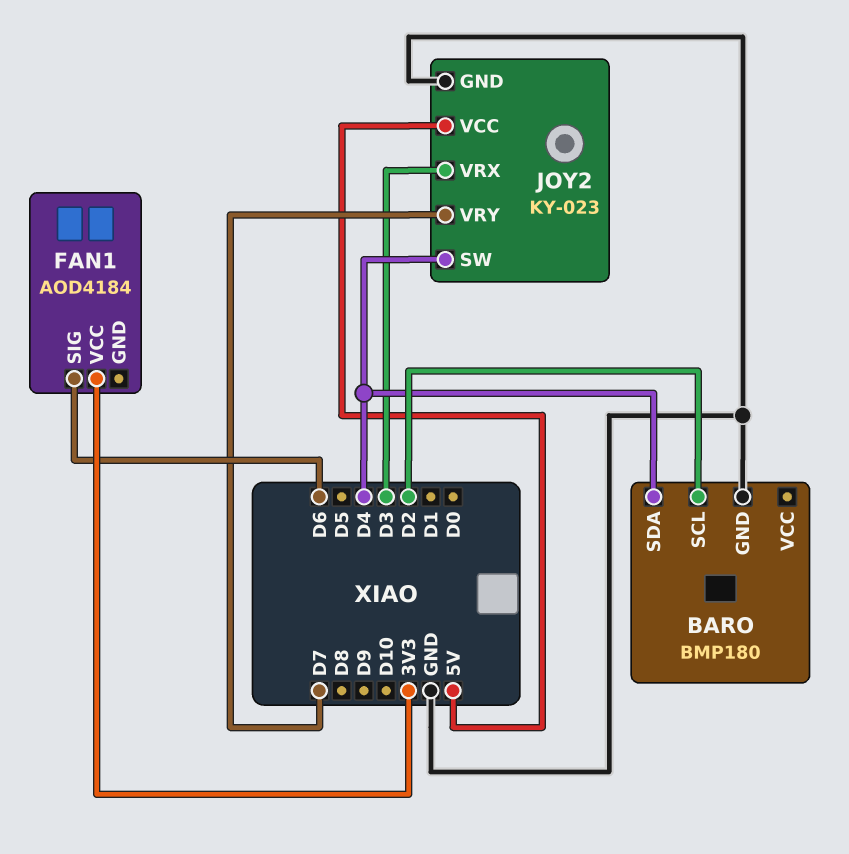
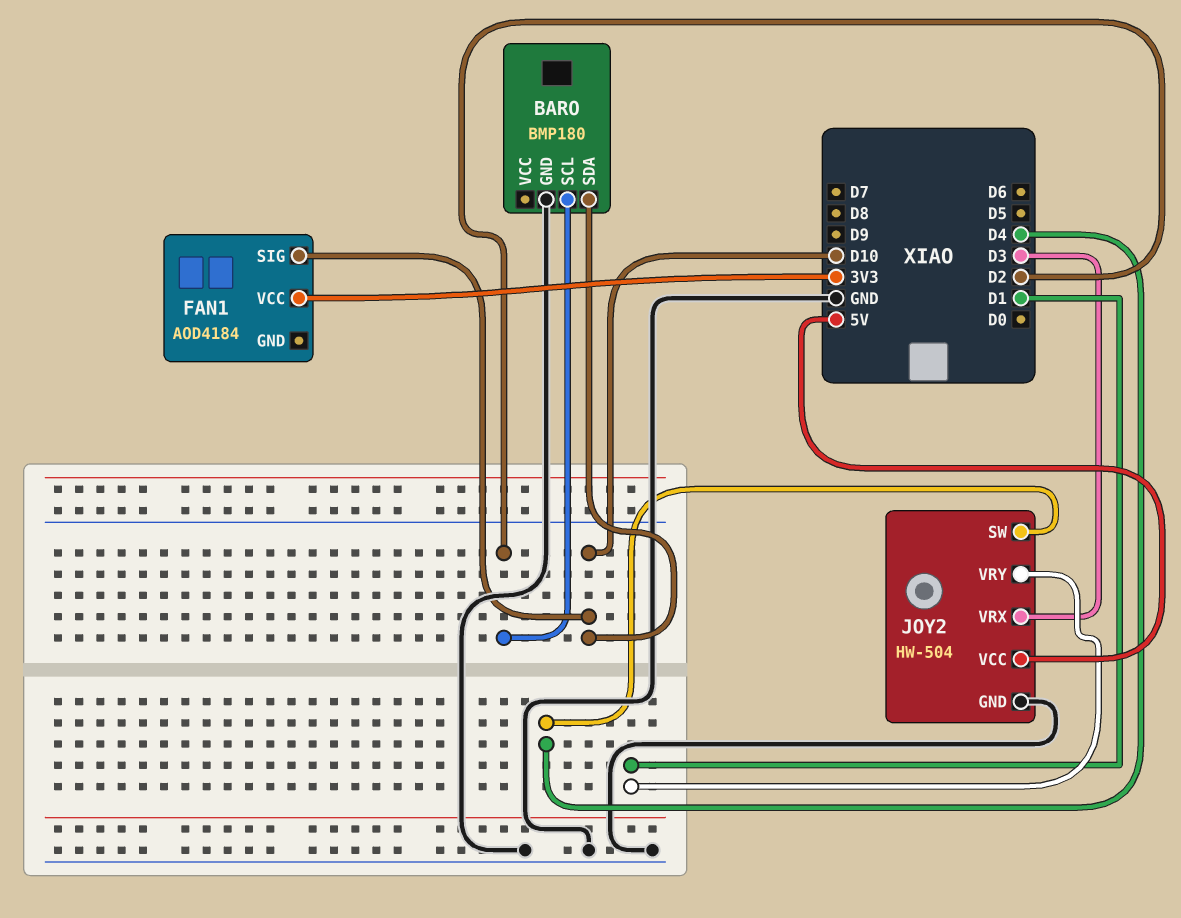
BARO pin SDA: D4 -> D10
FAN1 pin SIG: D6 -> D10
JOY2: KY-023 -> HW-504
JOY2 pin VRY: D7 -> D1

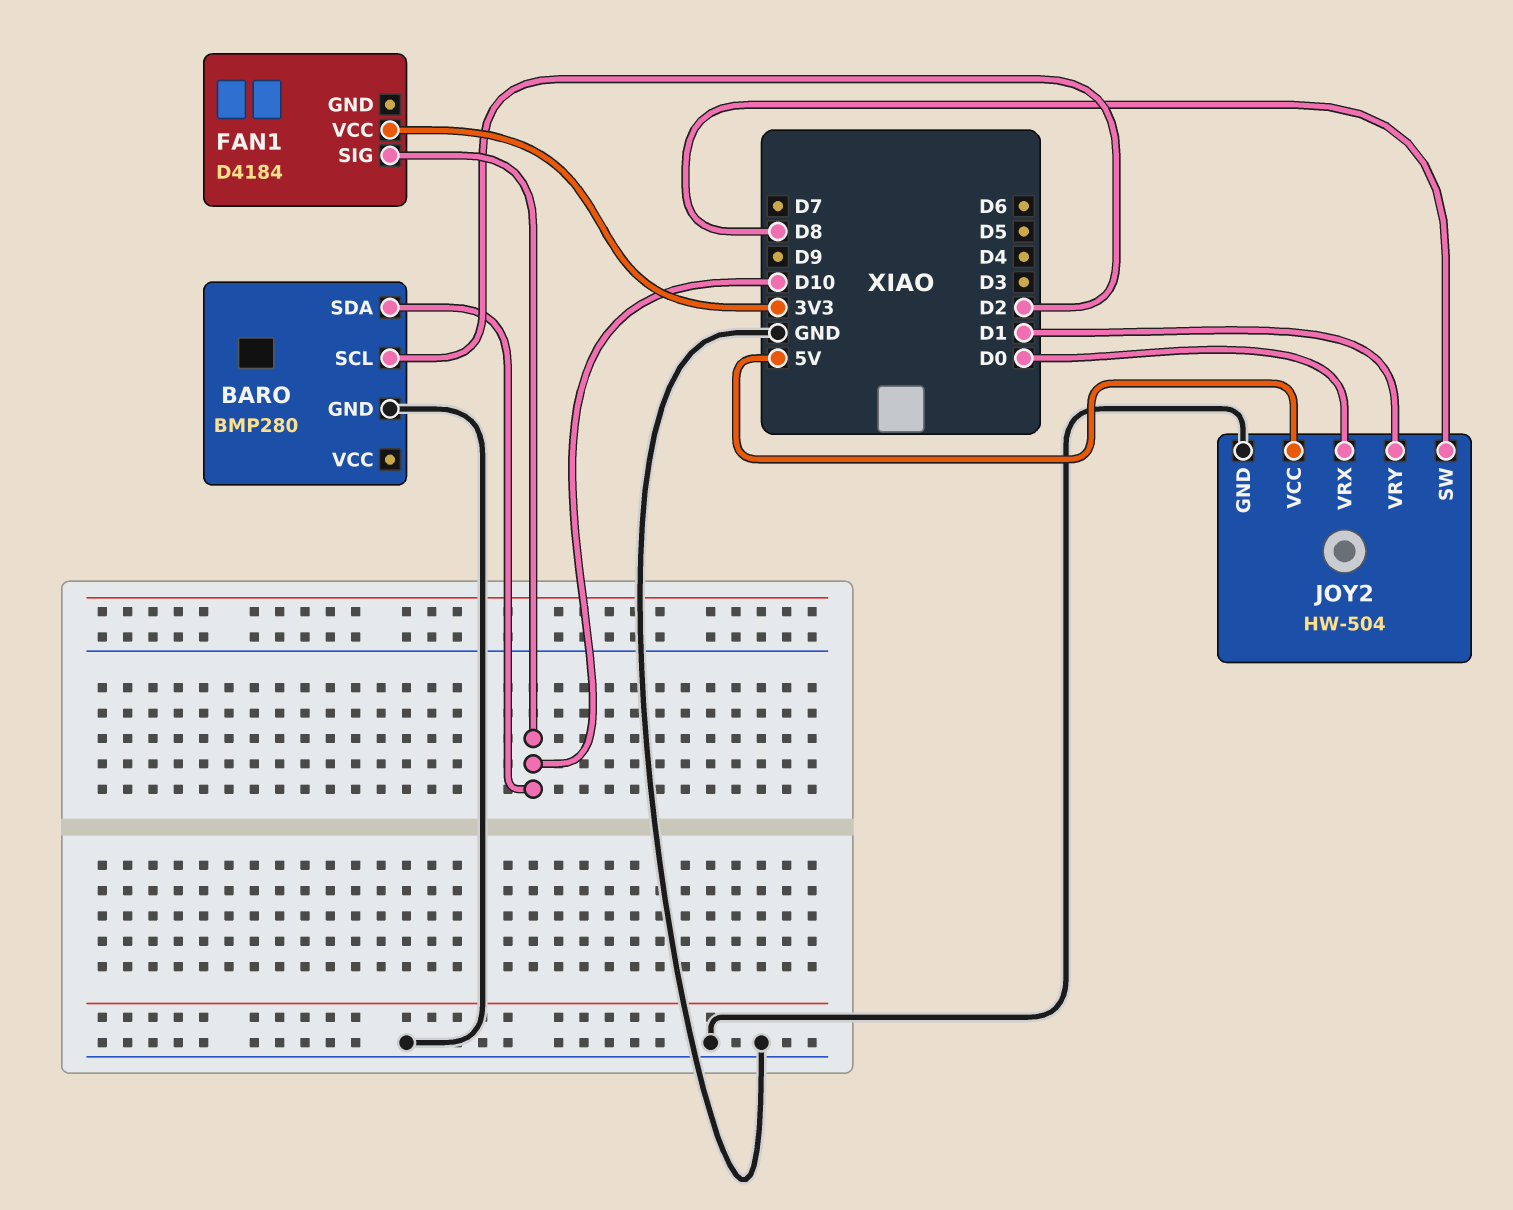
BARO: BMP180 -> BMP280
FAN1: AOD4184 -> D4184
JOY2 pin SW: D4 -> D8
JOY2 pin VRX: D3 -> D0

